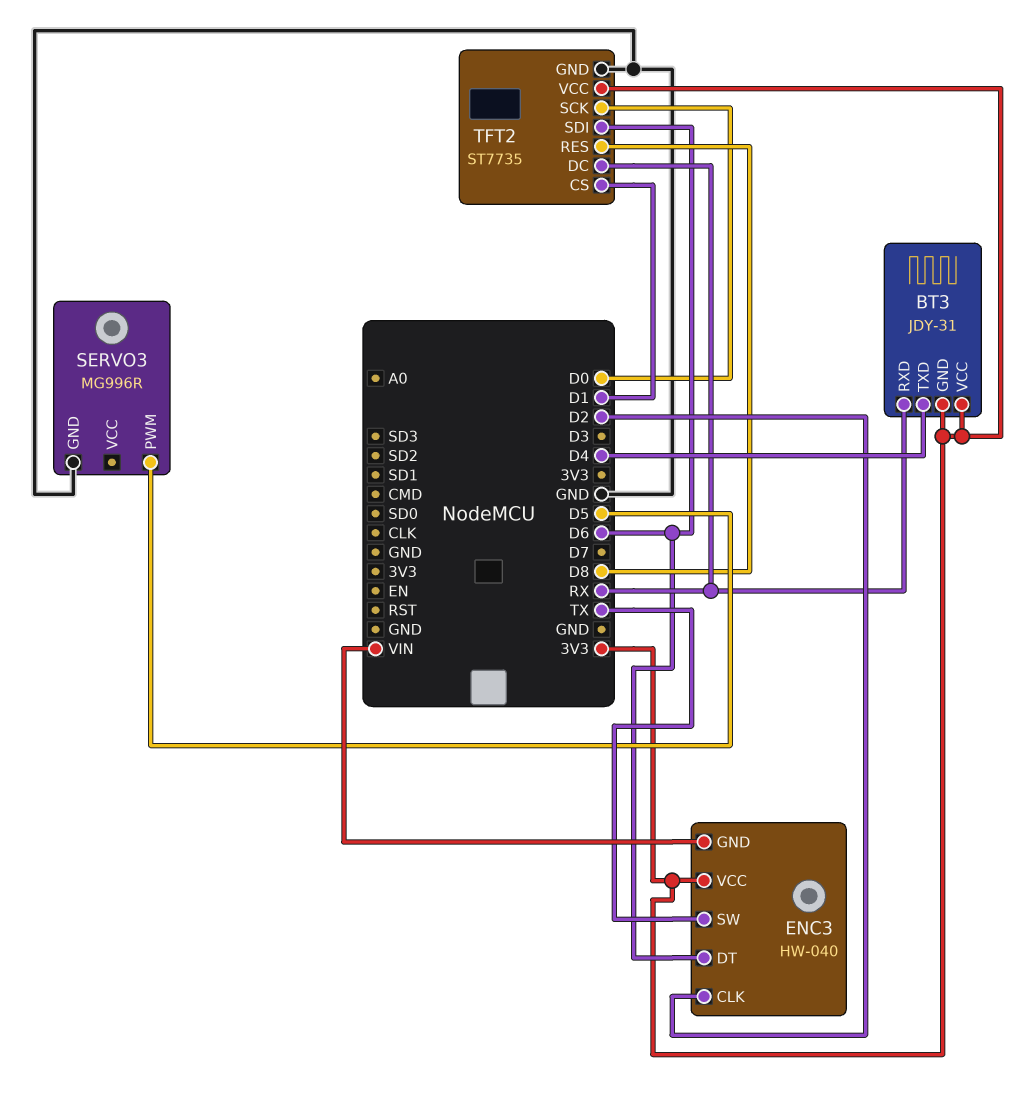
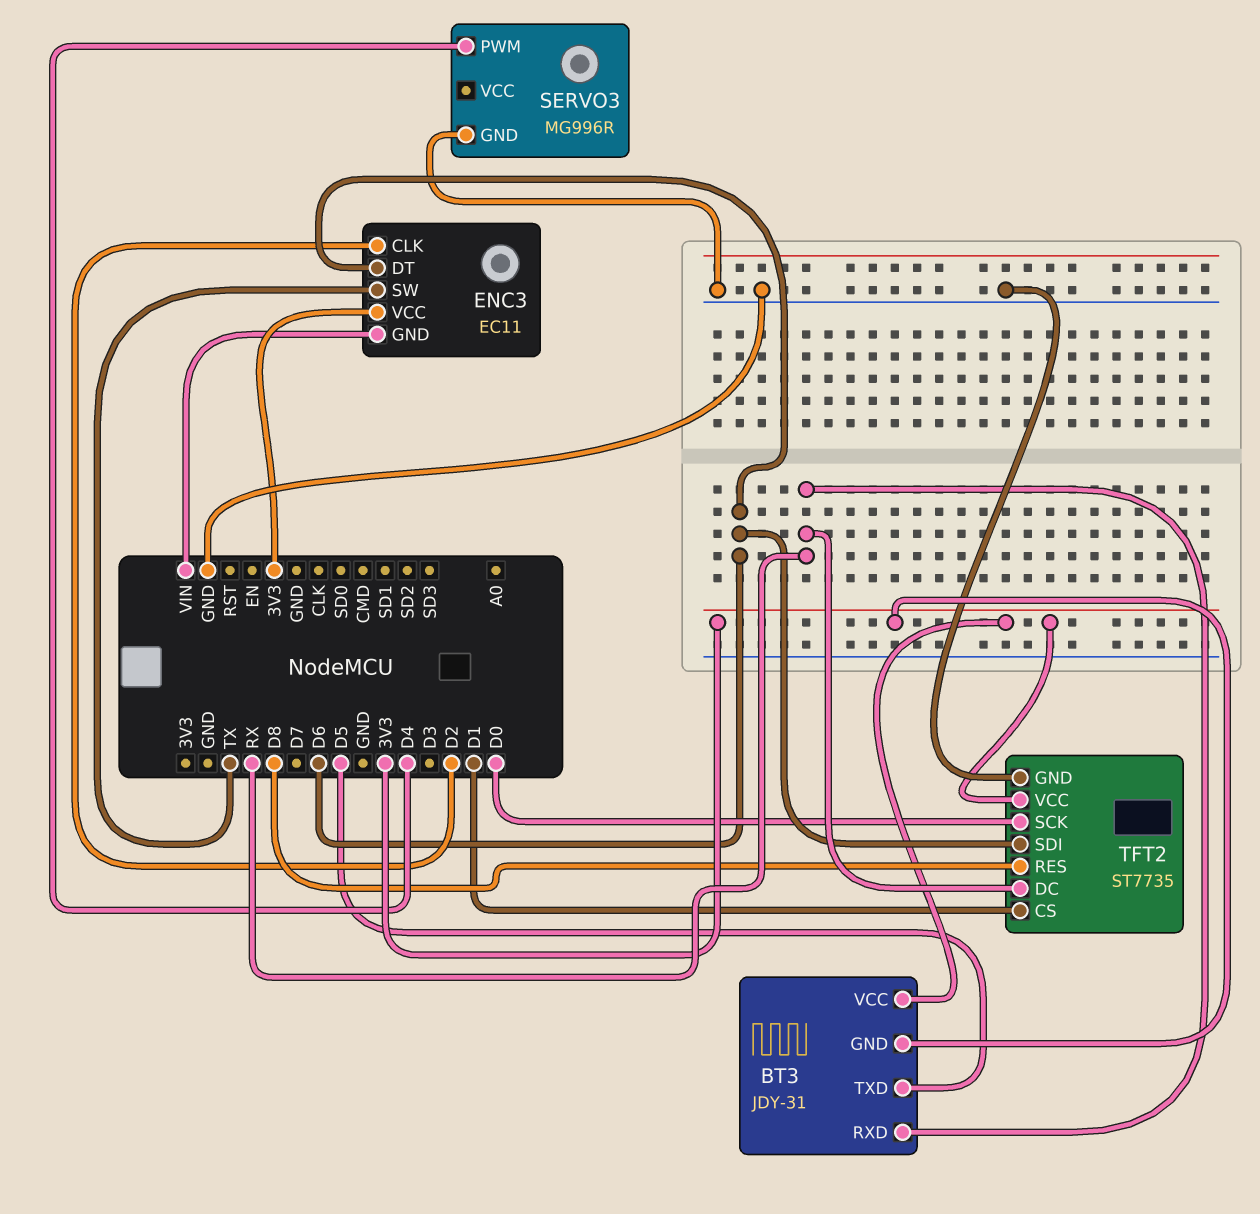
BT3 pin TXD: D4 -> D5
ENC3: HW-040 -> EC11
SERVO3 pin PWM: D5 -> D4

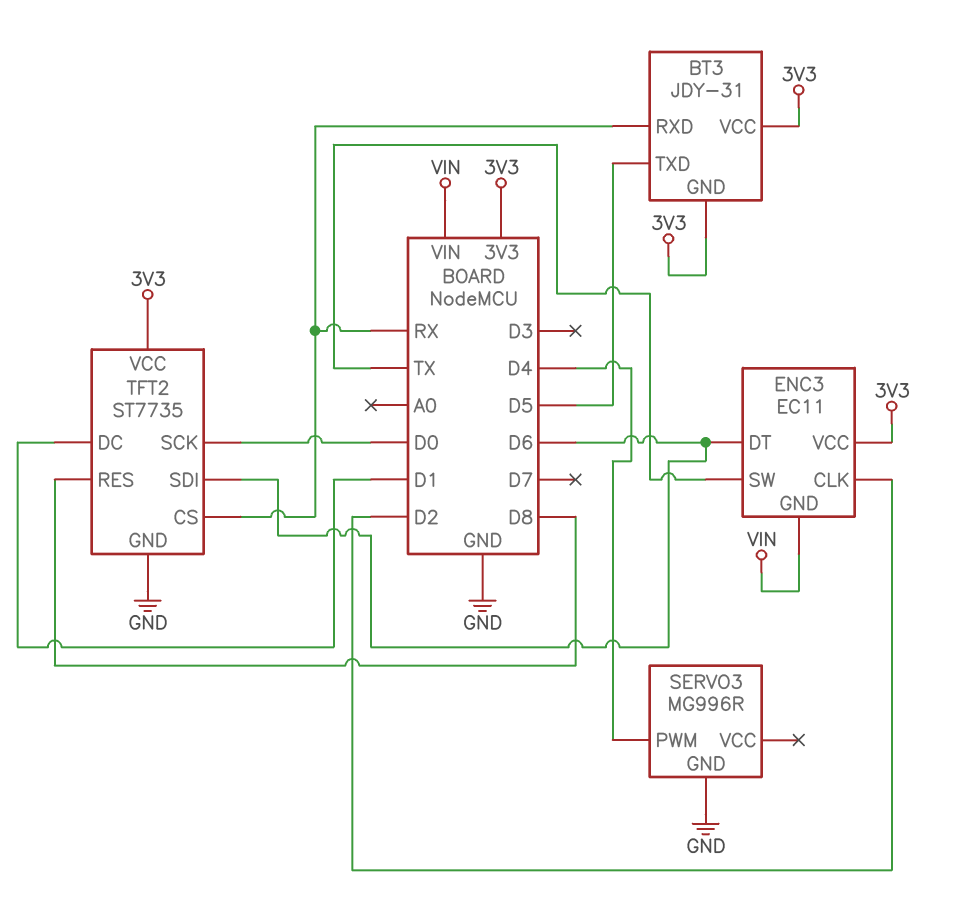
TFT2 pin CS: D1 -> RX
TFT2 pin DC: RX -> D1

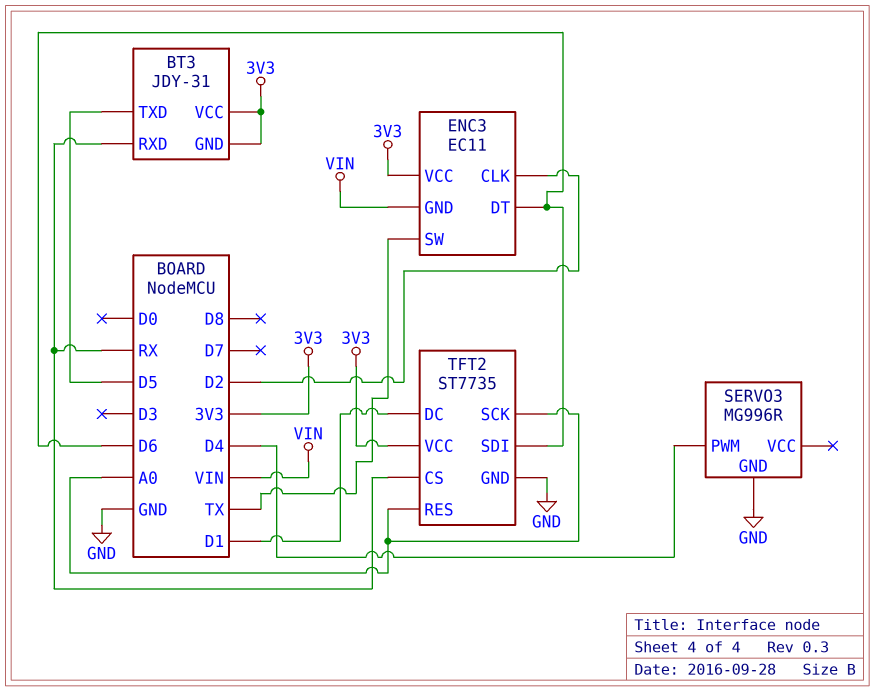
TFT2 pin RES: D8 -> A0
TFT2 pin SCK: D0 -> A0

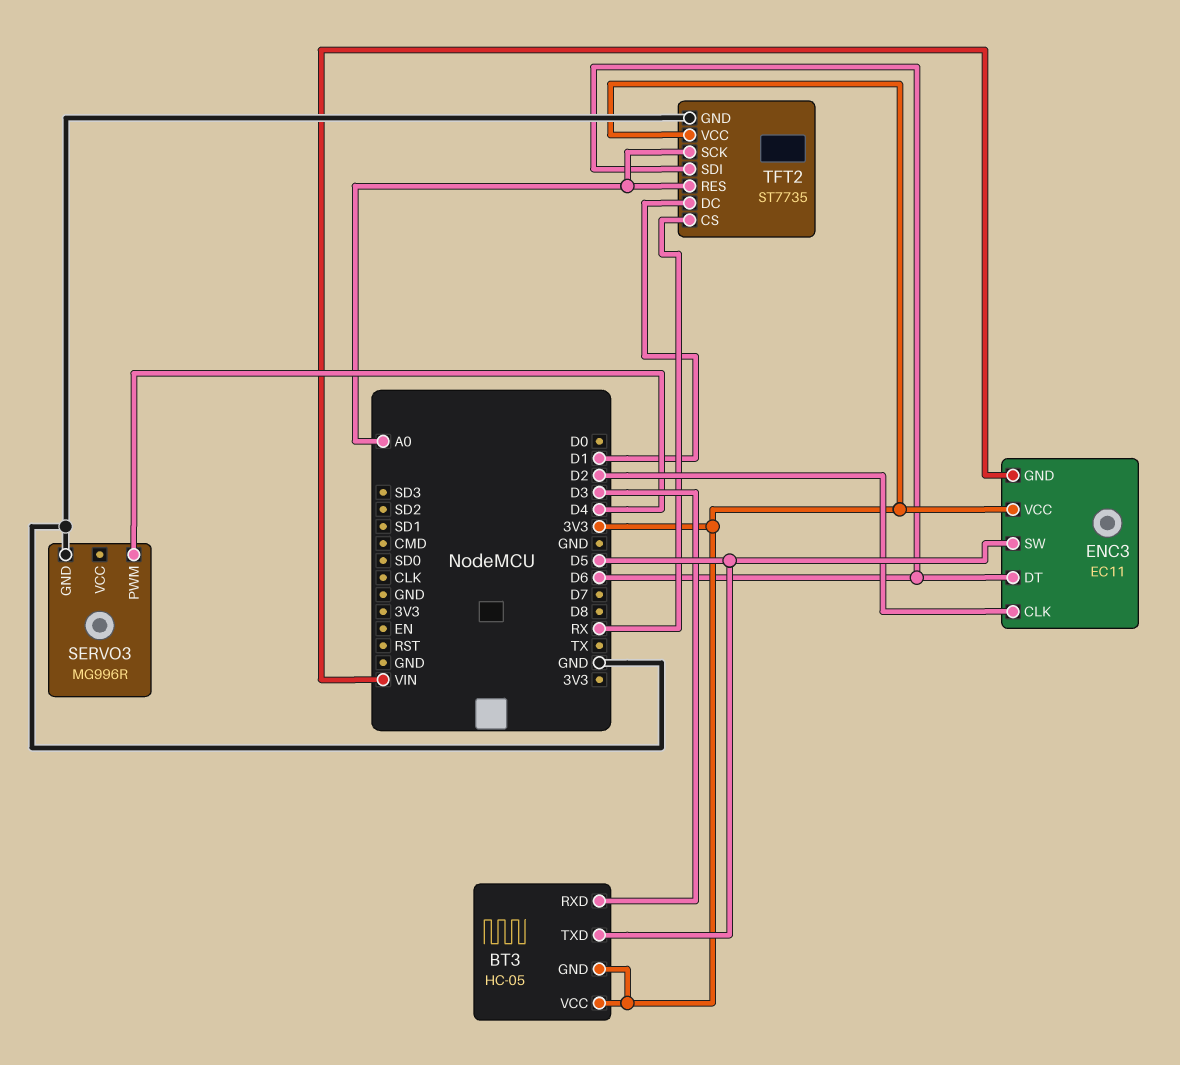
BT3: JDY-31 -> HC-05
BT3 pin RXD: RX -> D3
ENC3 pin SW: TX -> D5

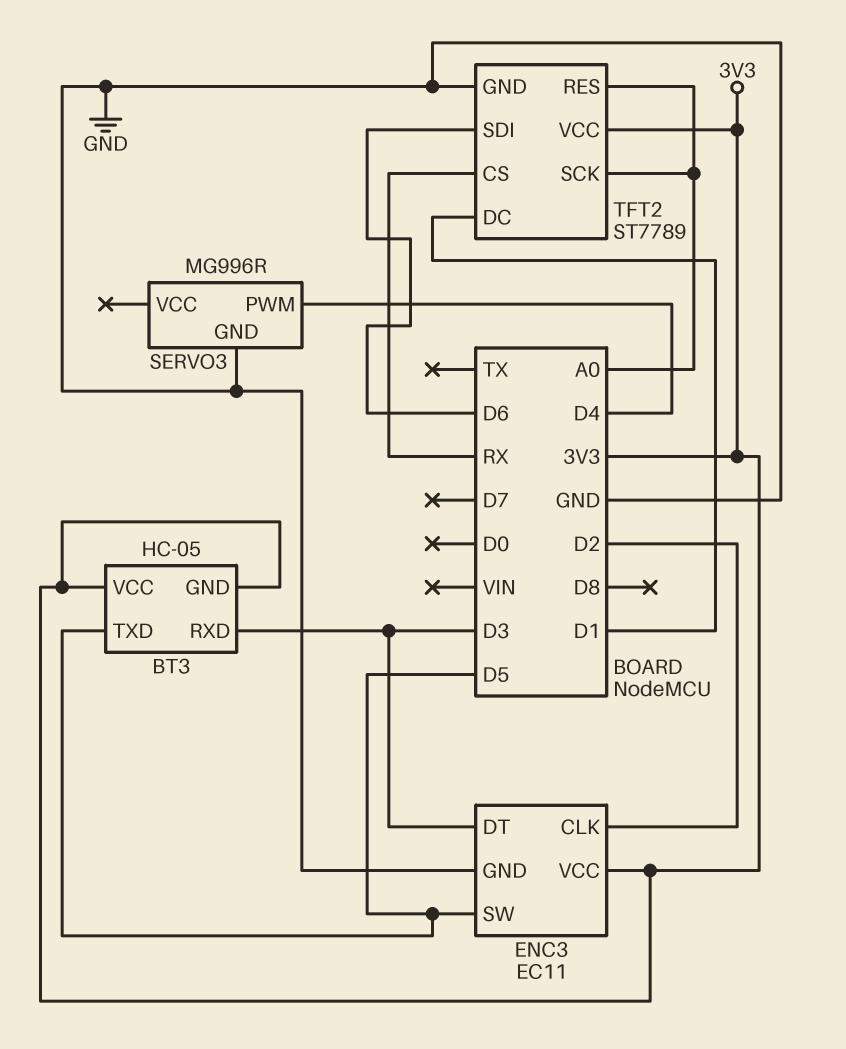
ENC3 pin DT: D6 -> D3
ENC3 pin GND: VIN -> GND
TFT2: ST7735 -> ST7789

